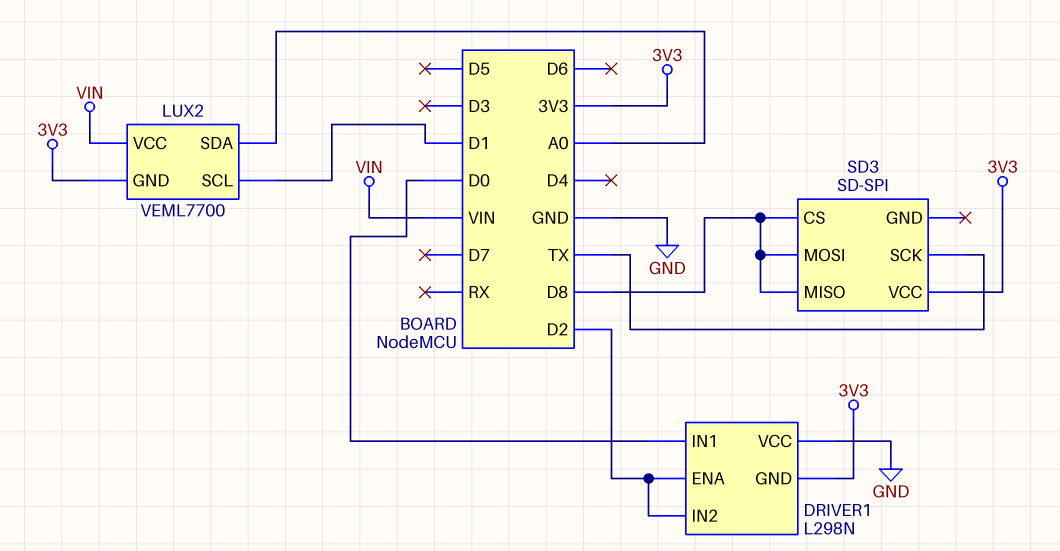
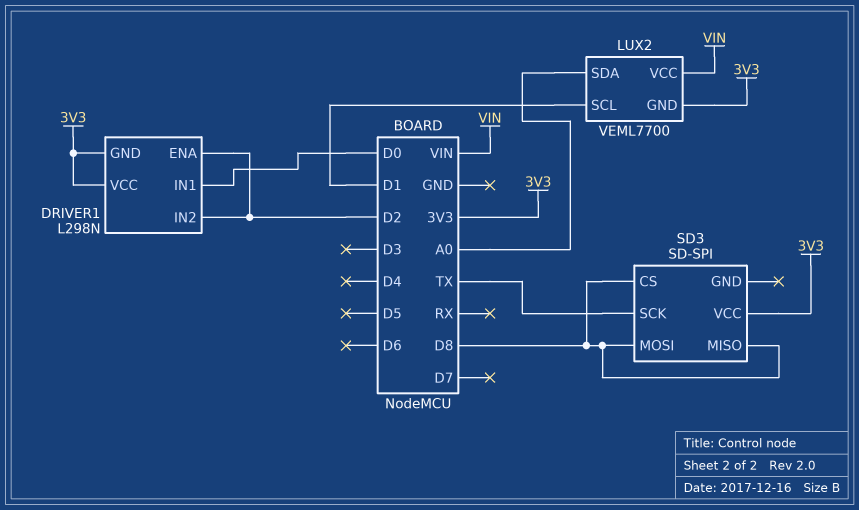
DRIVER1 pin VCC: GND -> 3V3

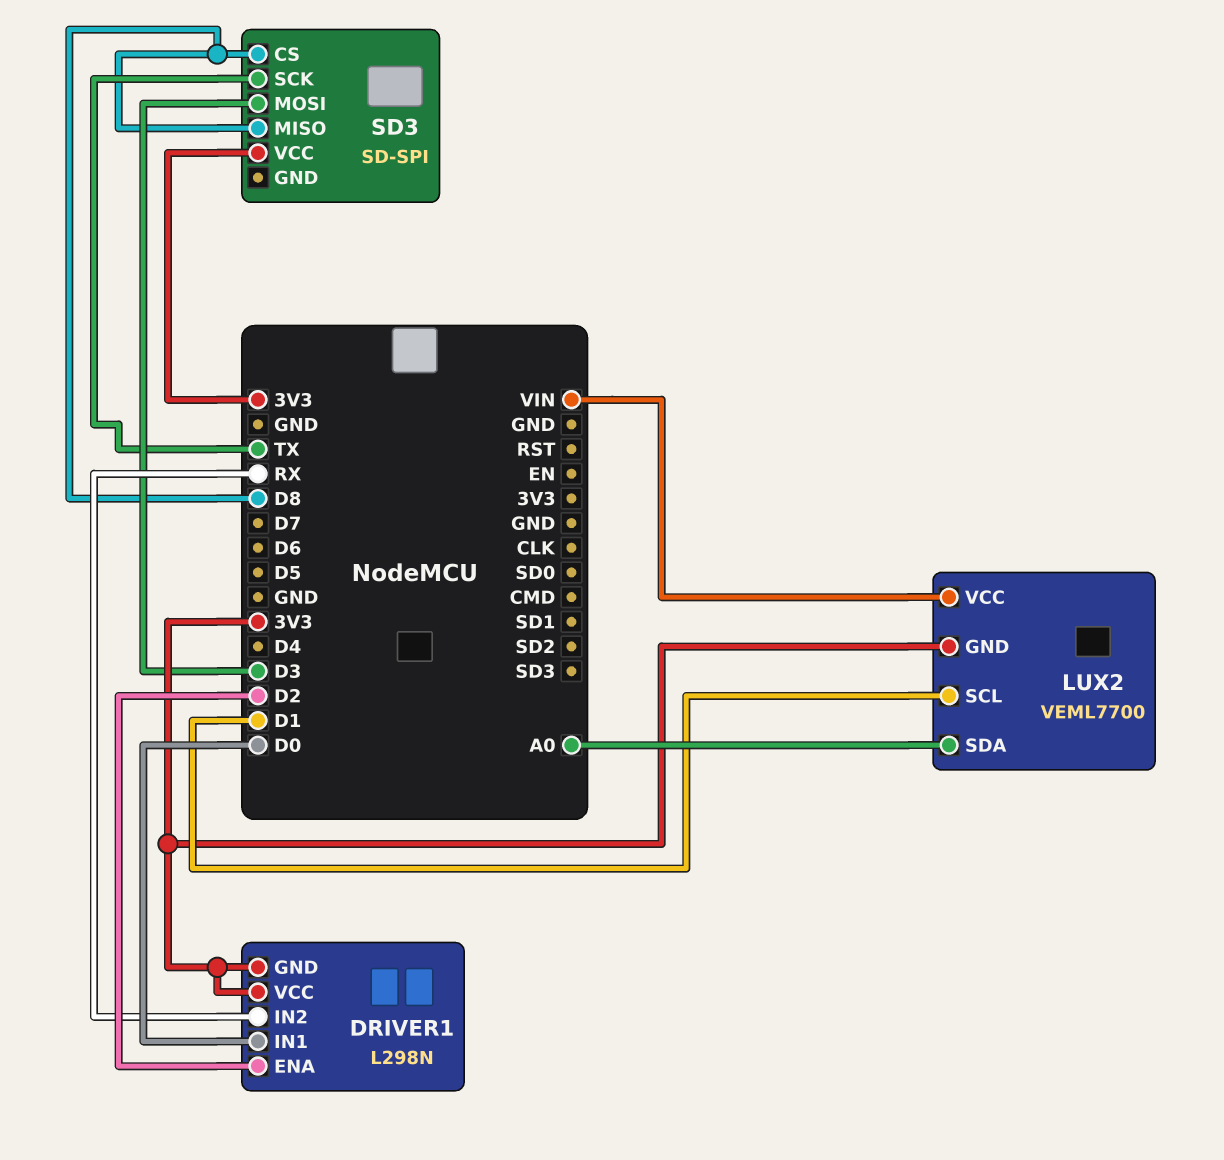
DRIVER1 pin IN2: D2 -> RX
SD3 pin MOSI: D8 -> D3

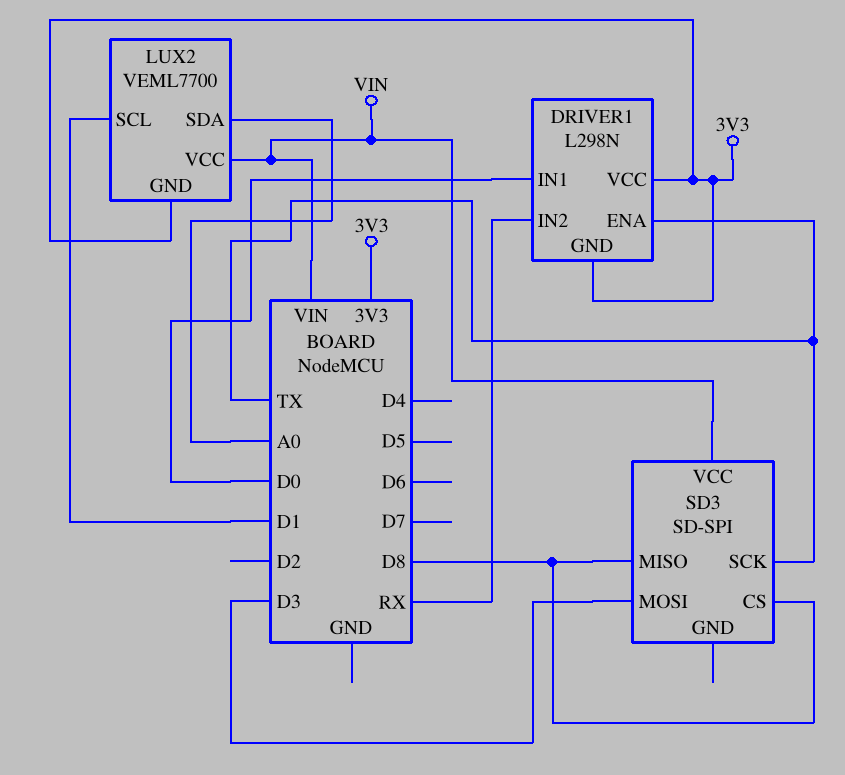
DRIVER1 pin ENA: D2 -> TX
SD3 pin VCC: 3V3 -> VIN

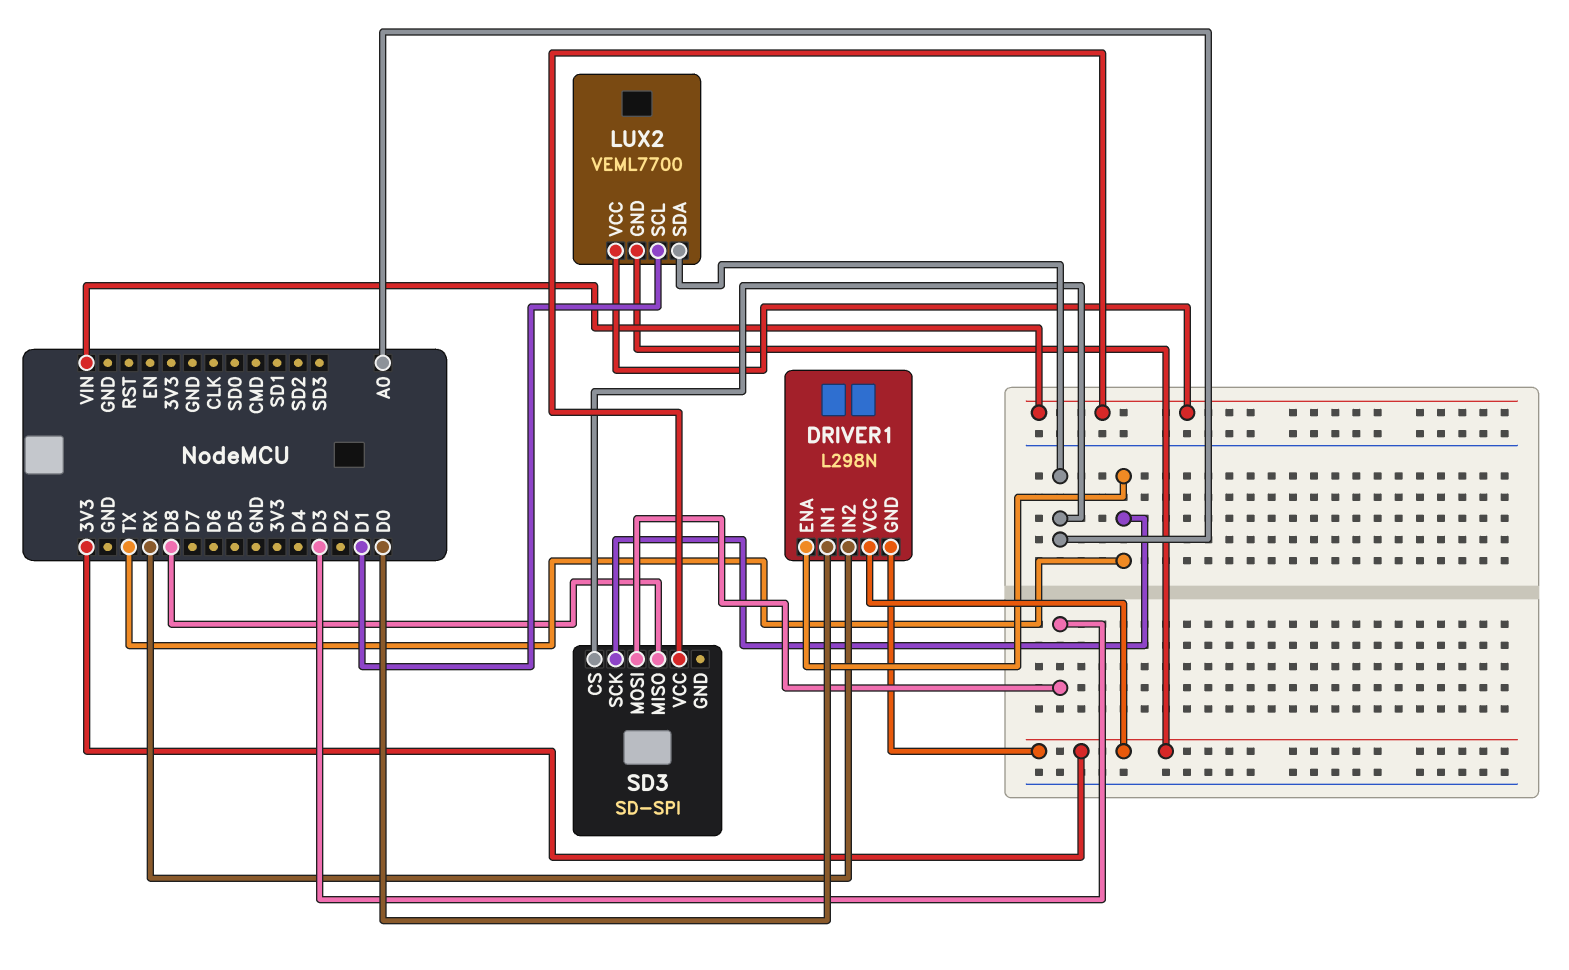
SD3 pin CS: D8 -> A0

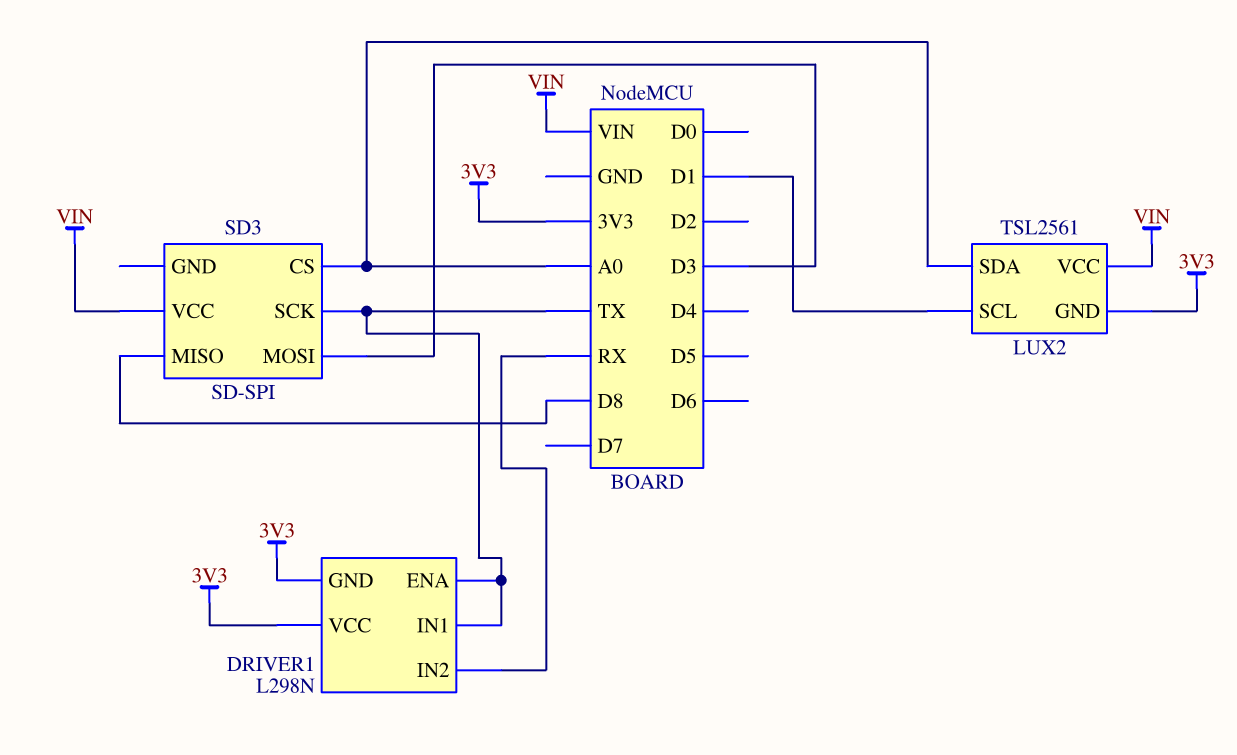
DRIVER1 pin IN1: D0 -> TX
LUX2: VEML7700 -> TSL2561

